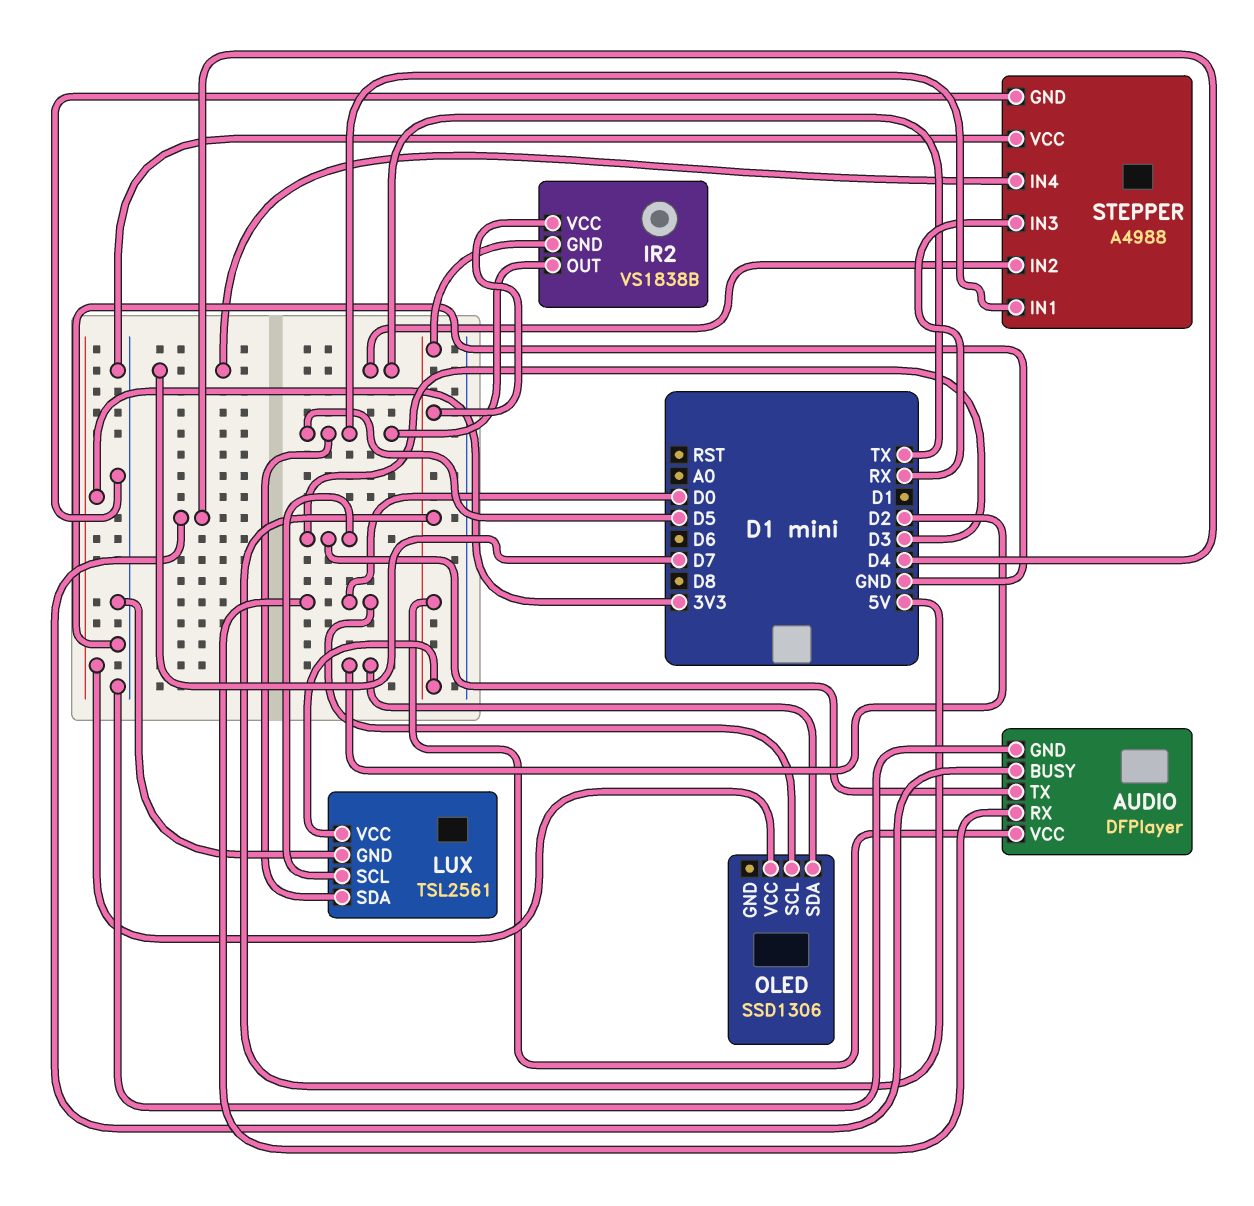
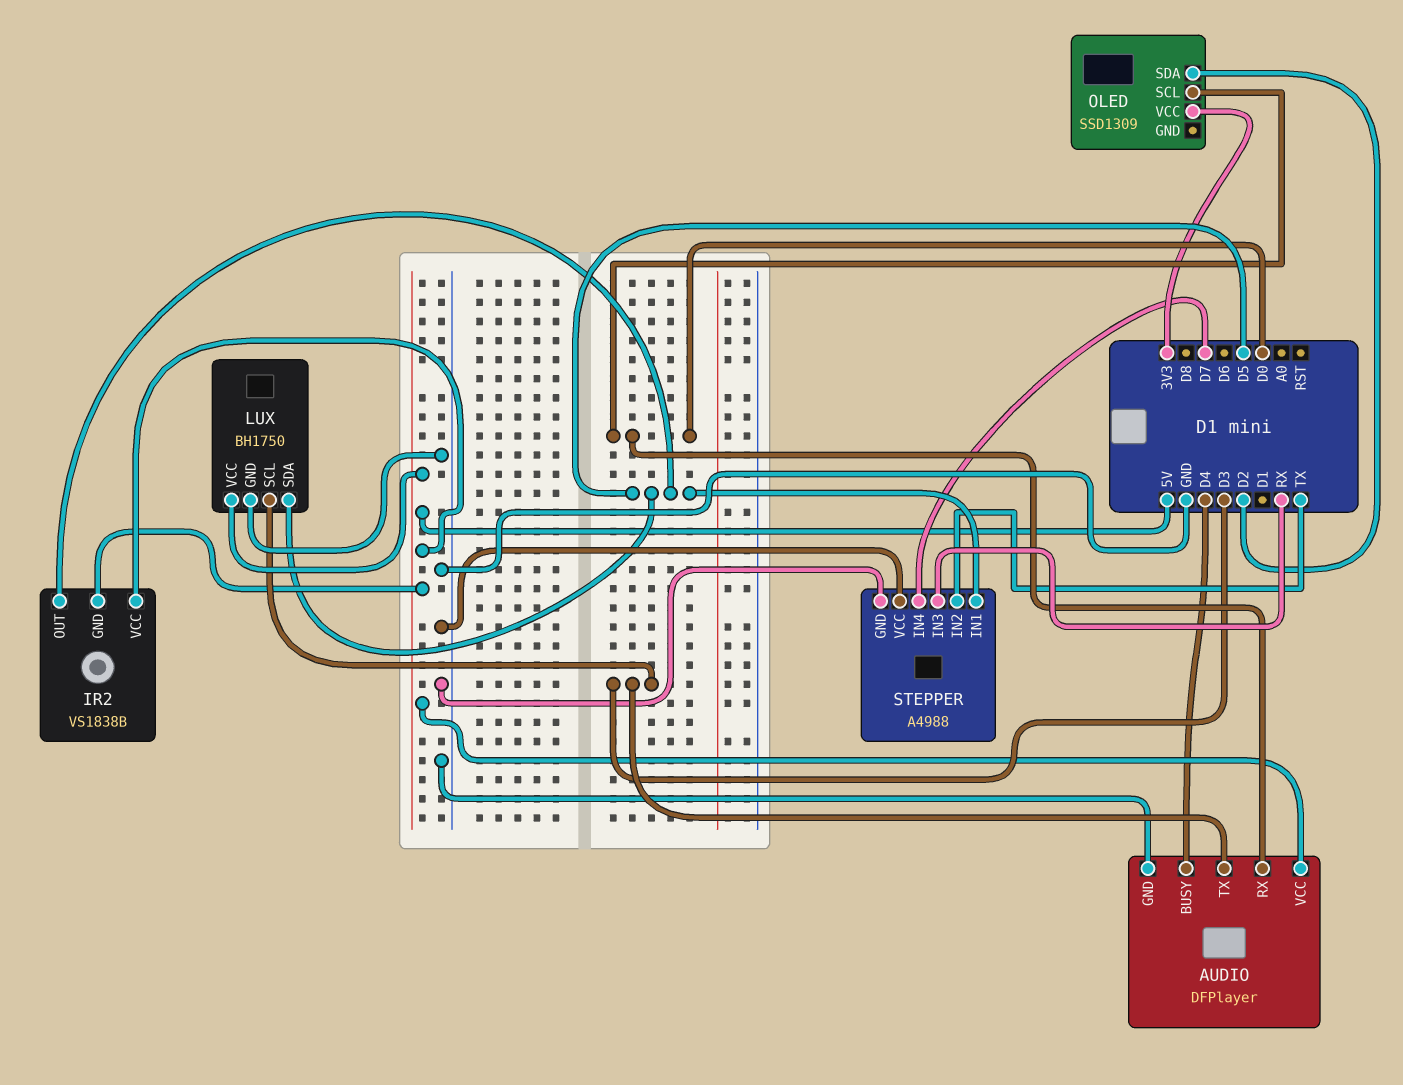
LUX: TSL2561 -> BH1750
OLED: SSD1306 -> SSD1309

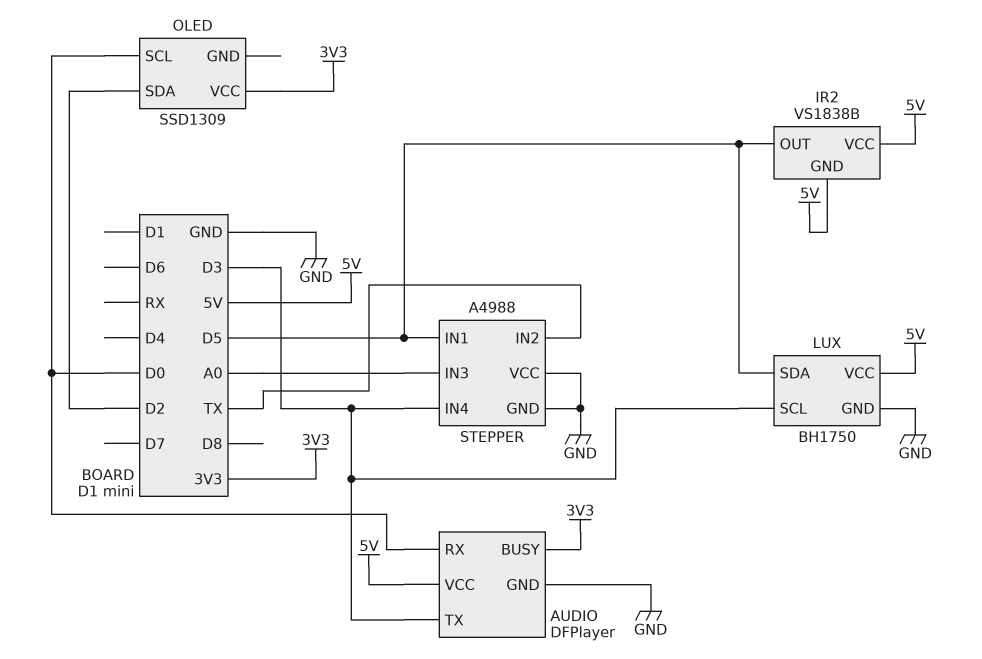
AUDIO pin BUSY: D4 -> 3V3
STEPPER pin IN3: RX -> A0
STEPPER pin IN4: D7 -> D3

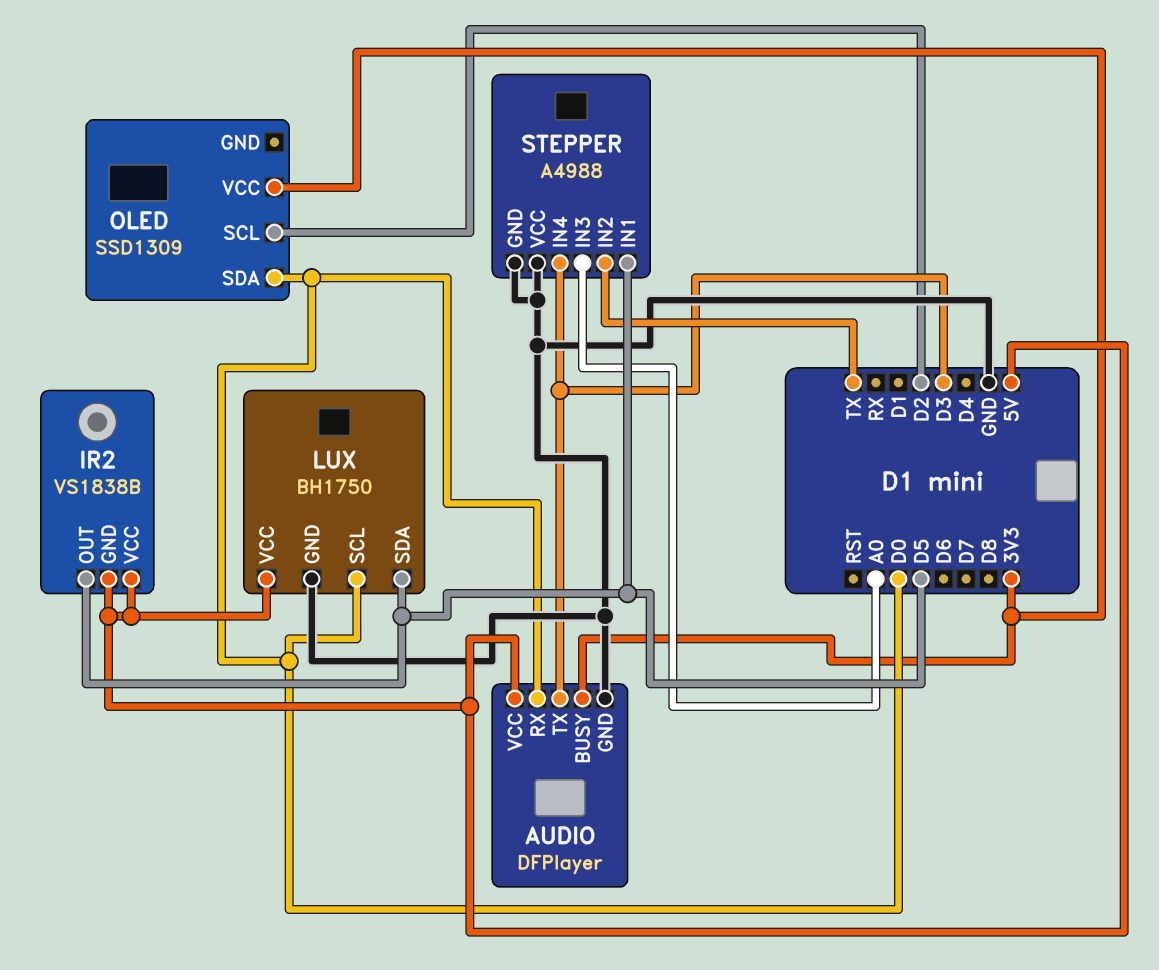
LUX pin SCL: D3 -> D0
OLED pin SCL: D0 -> D2
OLED pin SDA: D2 -> D0

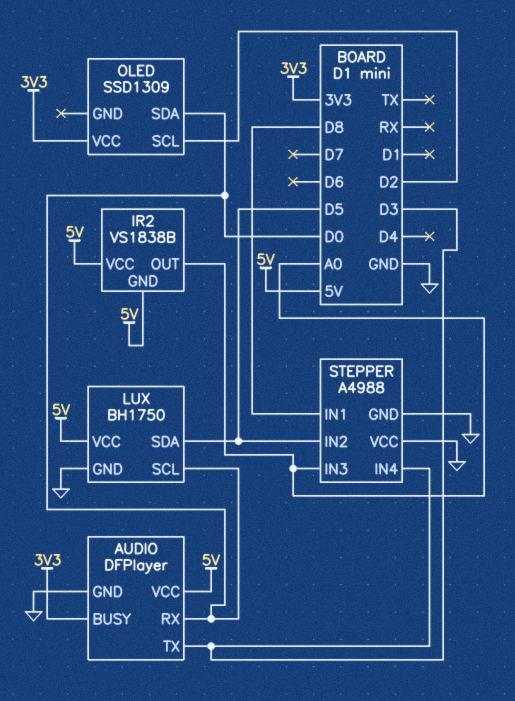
IR2 pin OUT: D5 -> A0
STEPPER pin IN1: D5 -> D8
STEPPER pin IN2: TX -> D5

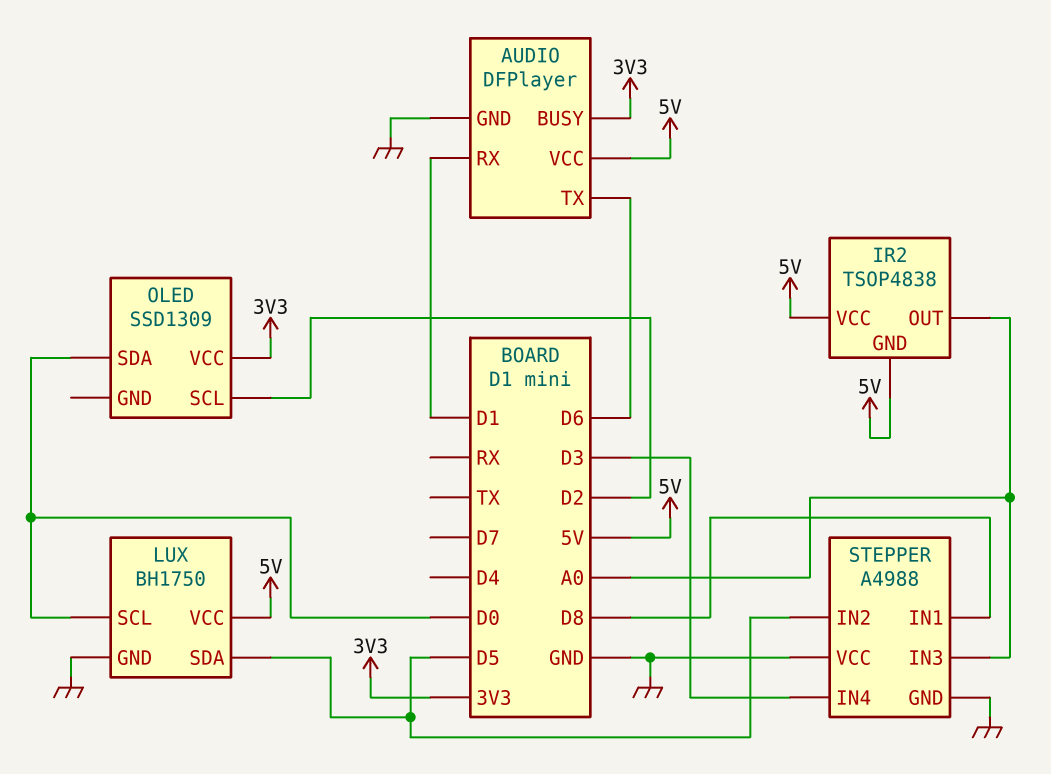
AUDIO pin RX: D0 -> D1
AUDIO pin TX: D3 -> D6
IR2: VS1838B -> TSOP4838

